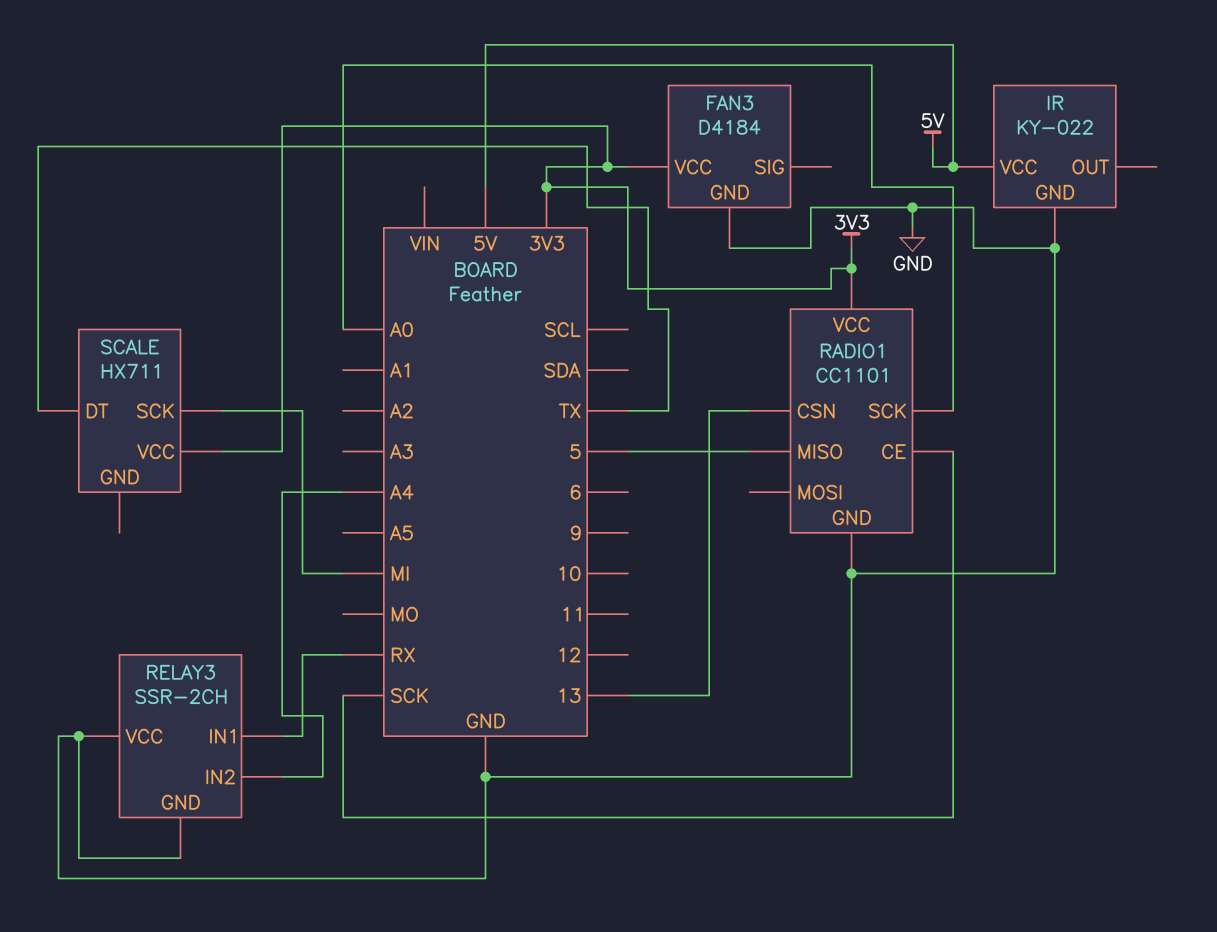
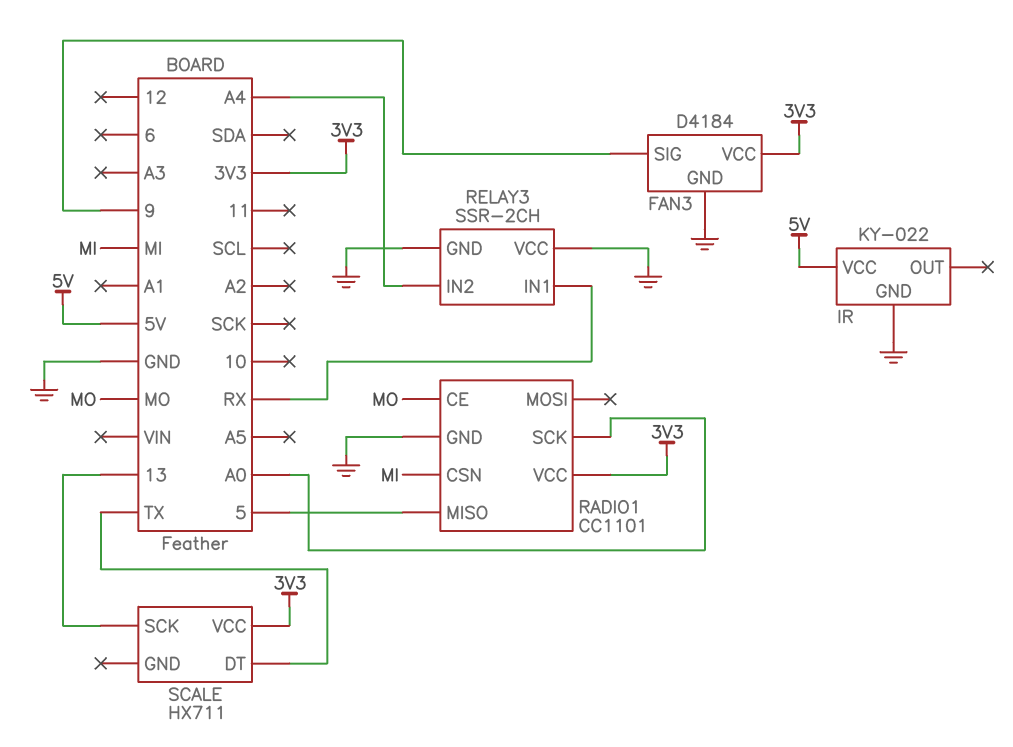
FAN3 pin SIG: none -> 9
RADIO1 pin CE: SCK -> MO
RADIO1 pin CSN: 13 -> MI
SCALE pin SCK: MI -> 13

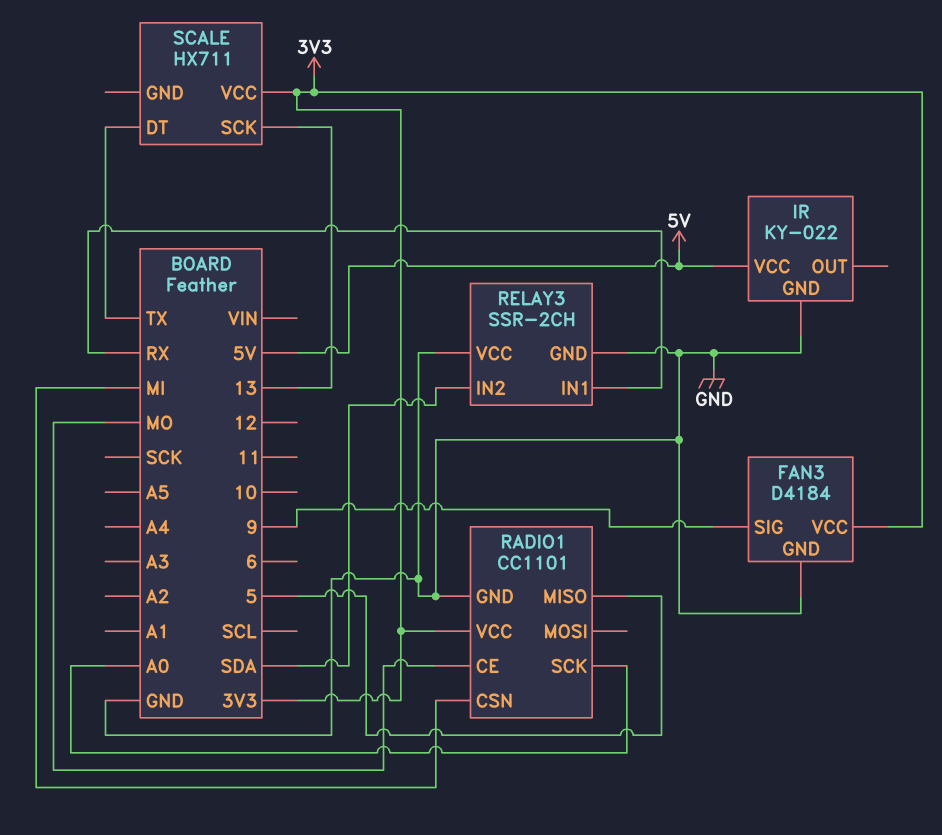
RELAY3 pin IN2: A4 -> SDA

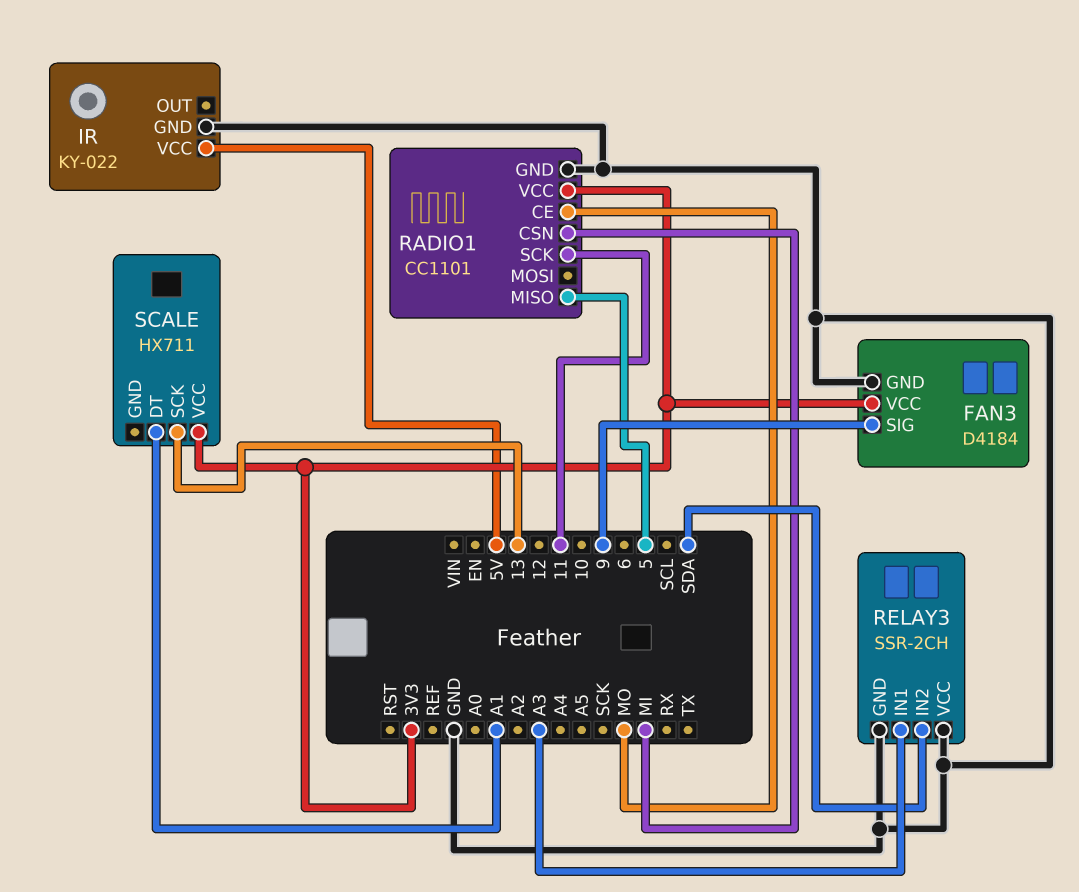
RADIO1 pin SCK: A0 -> 11
RELAY3 pin IN1: RX -> A3
SCALE pin DT: TX -> A1

